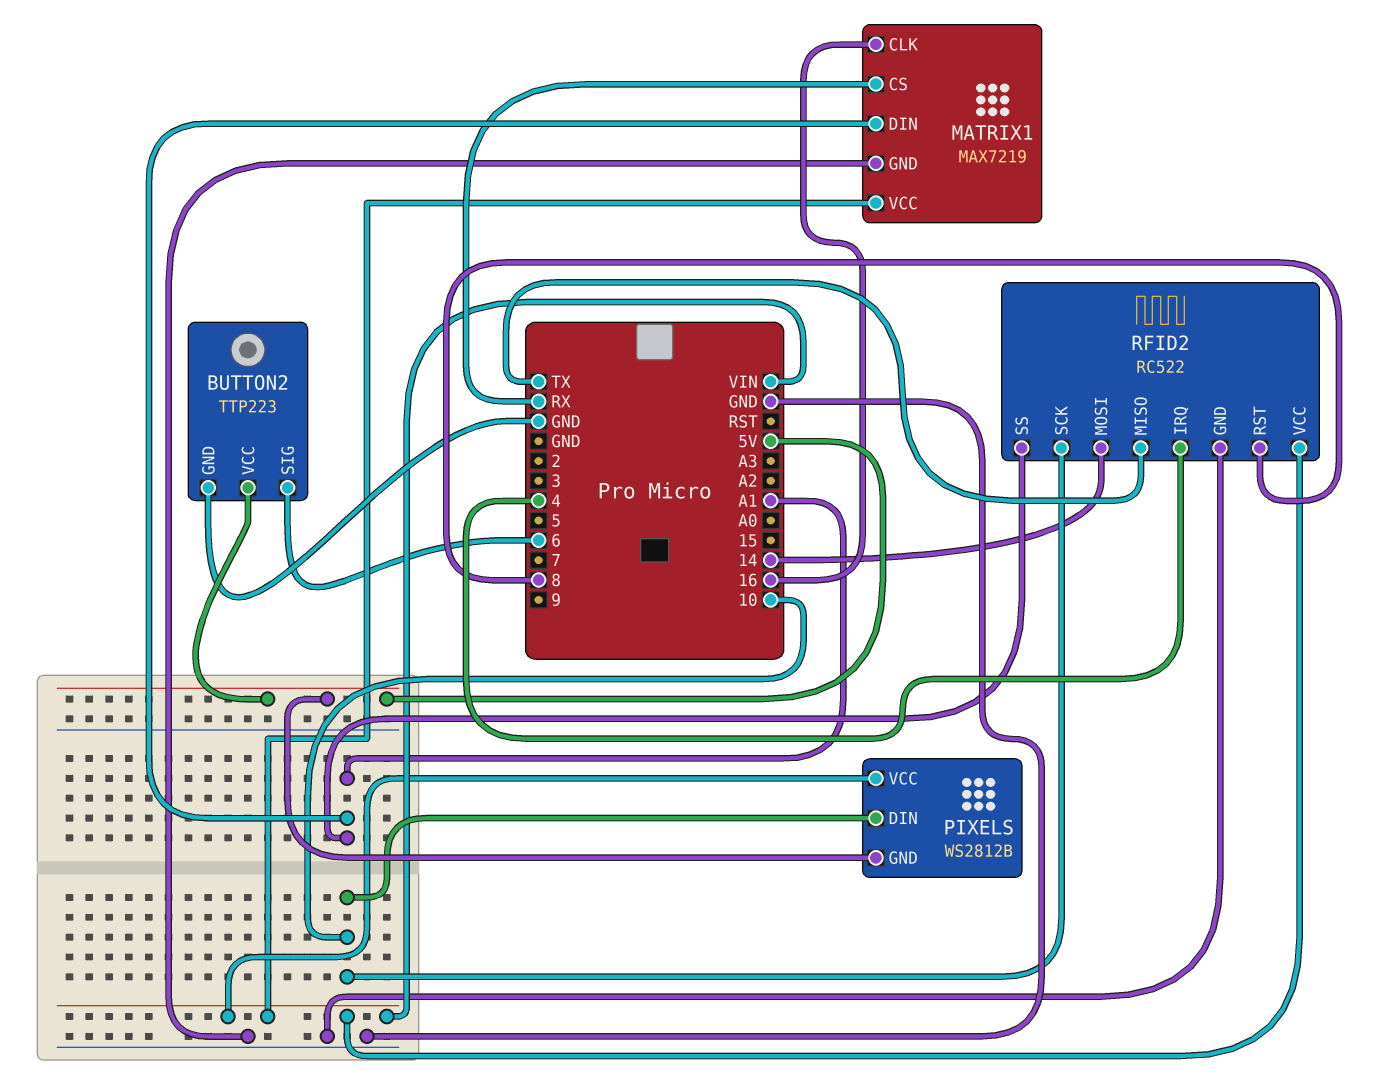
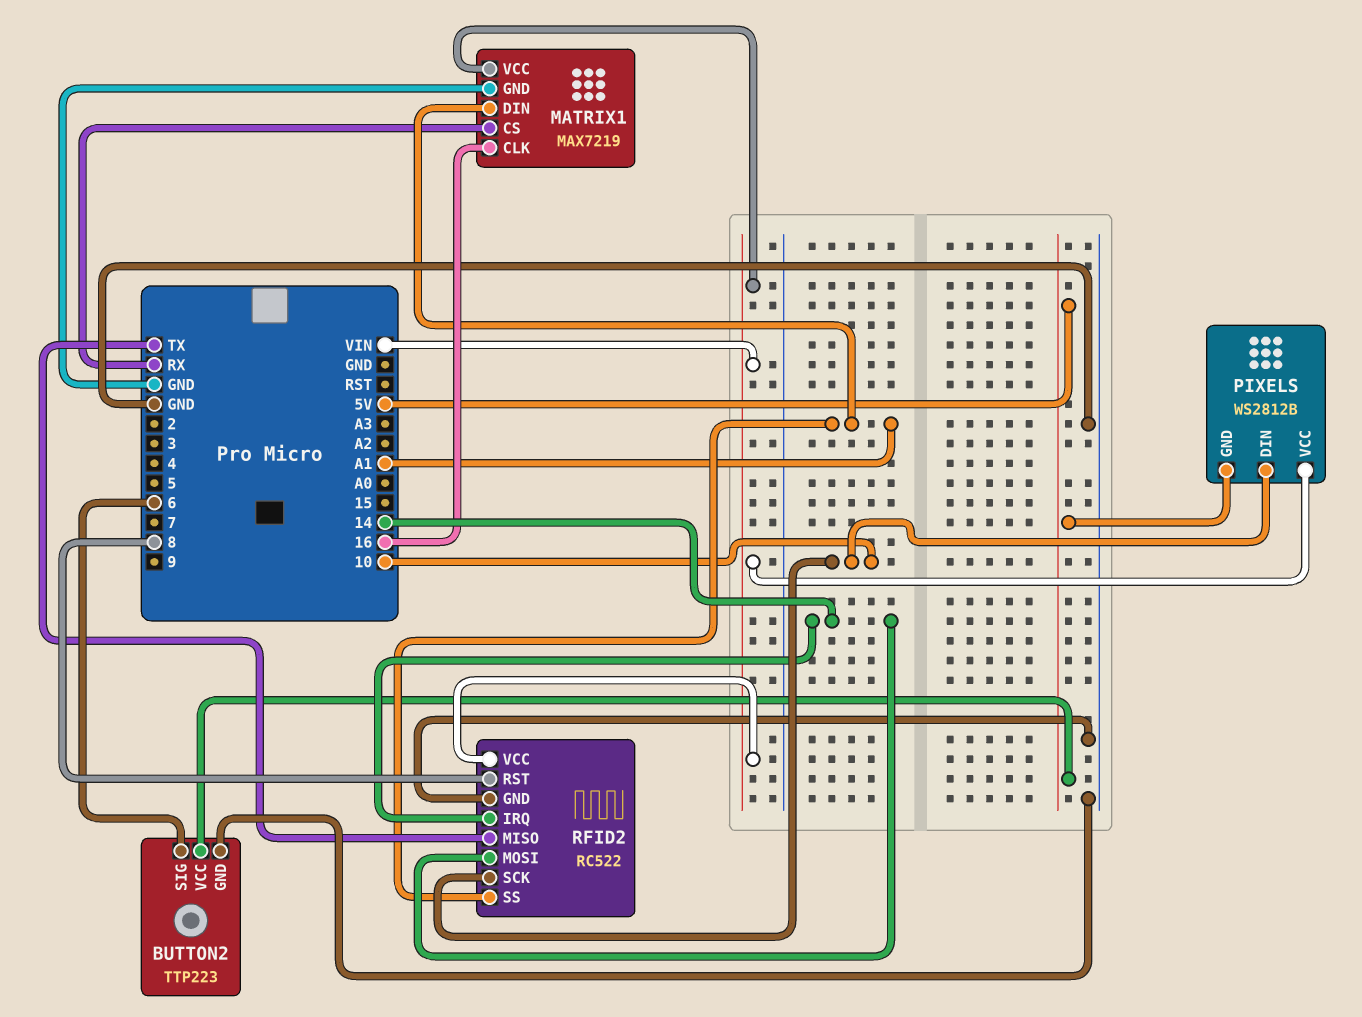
RFID2 pin IRQ: 4 -> 14

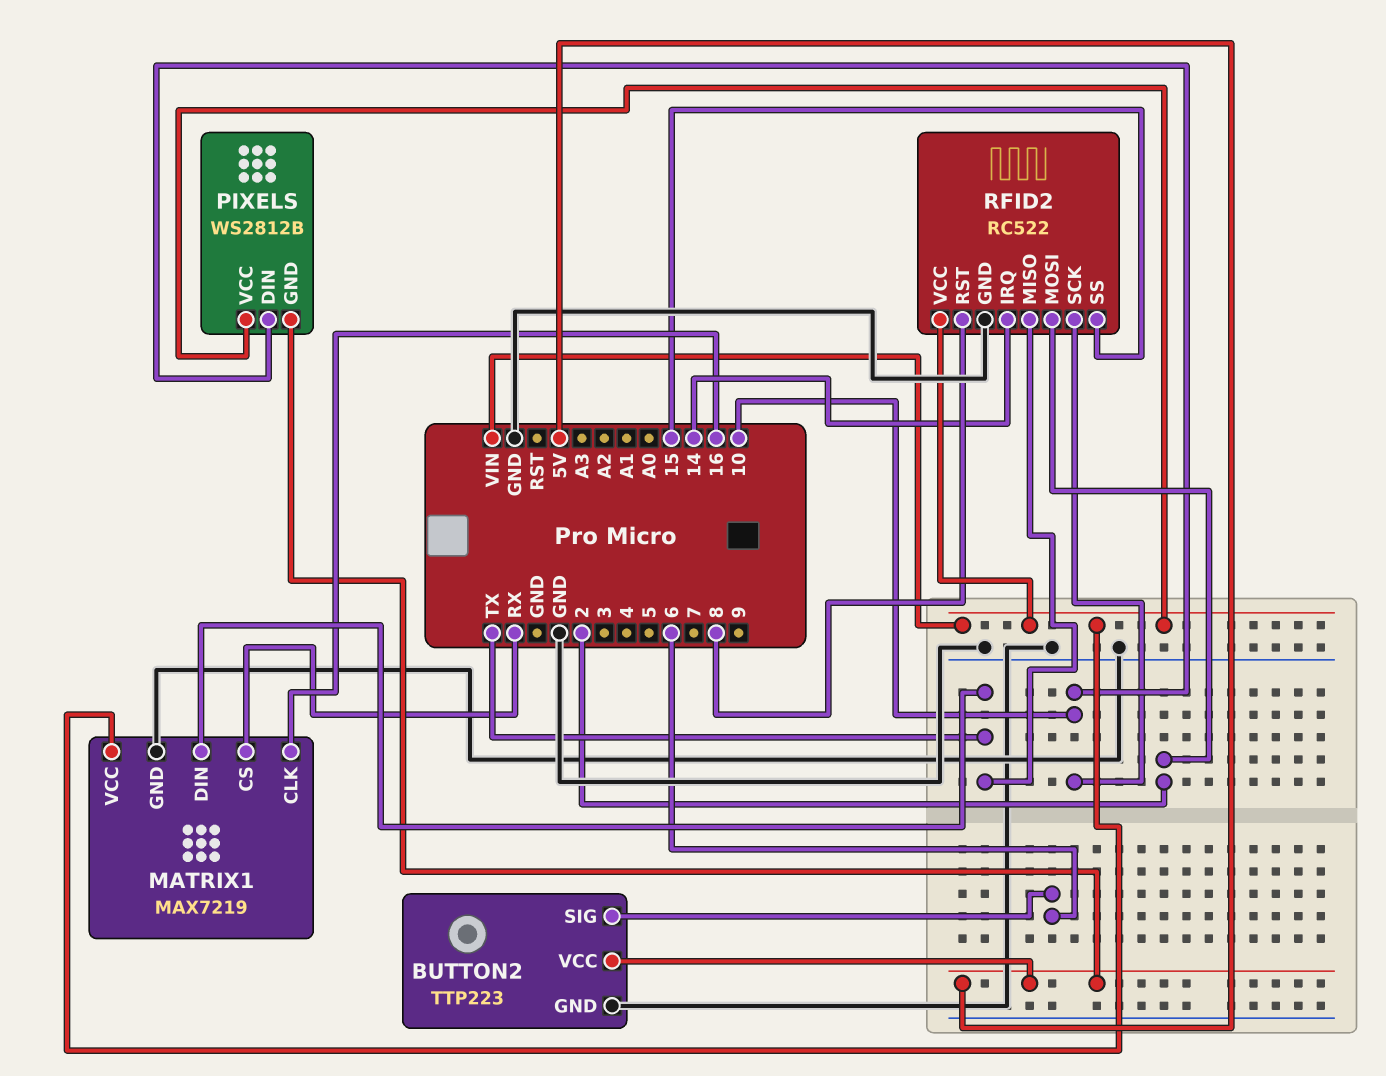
MATRIX1 pin DIN: A1 -> TX
RFID2 pin MOSI: 14 -> 2
RFID2 pin SS: A1 -> 15

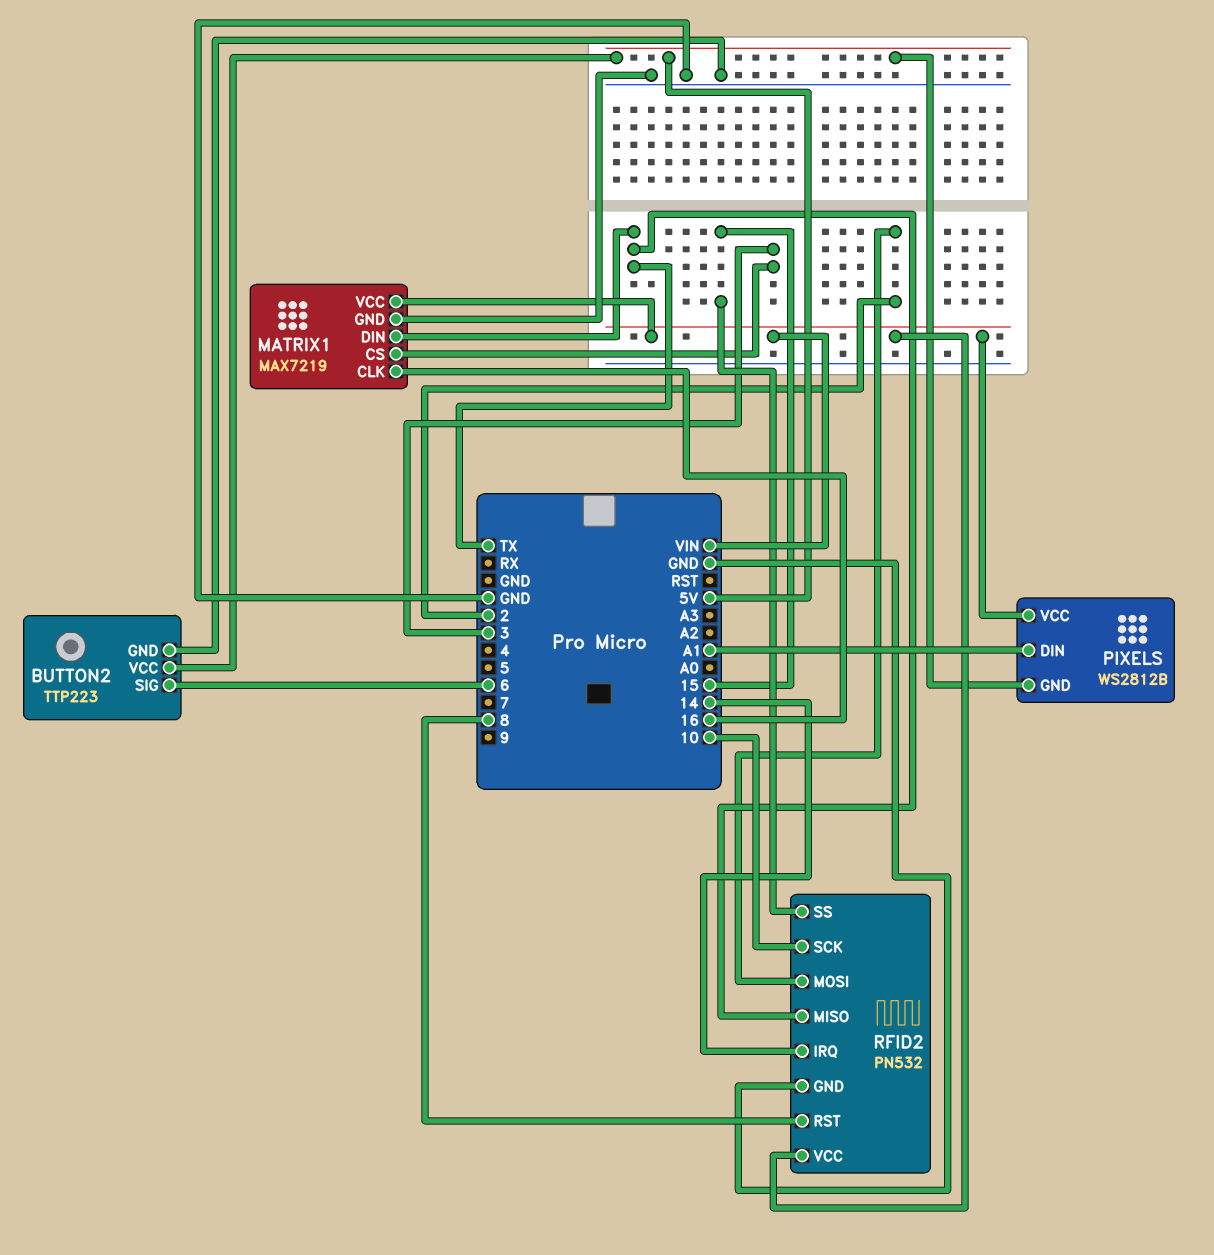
MATRIX1 pin CS: RX -> 3
PIXELS pin DIN: 10 -> A1
RFID2: RC522 -> PN532

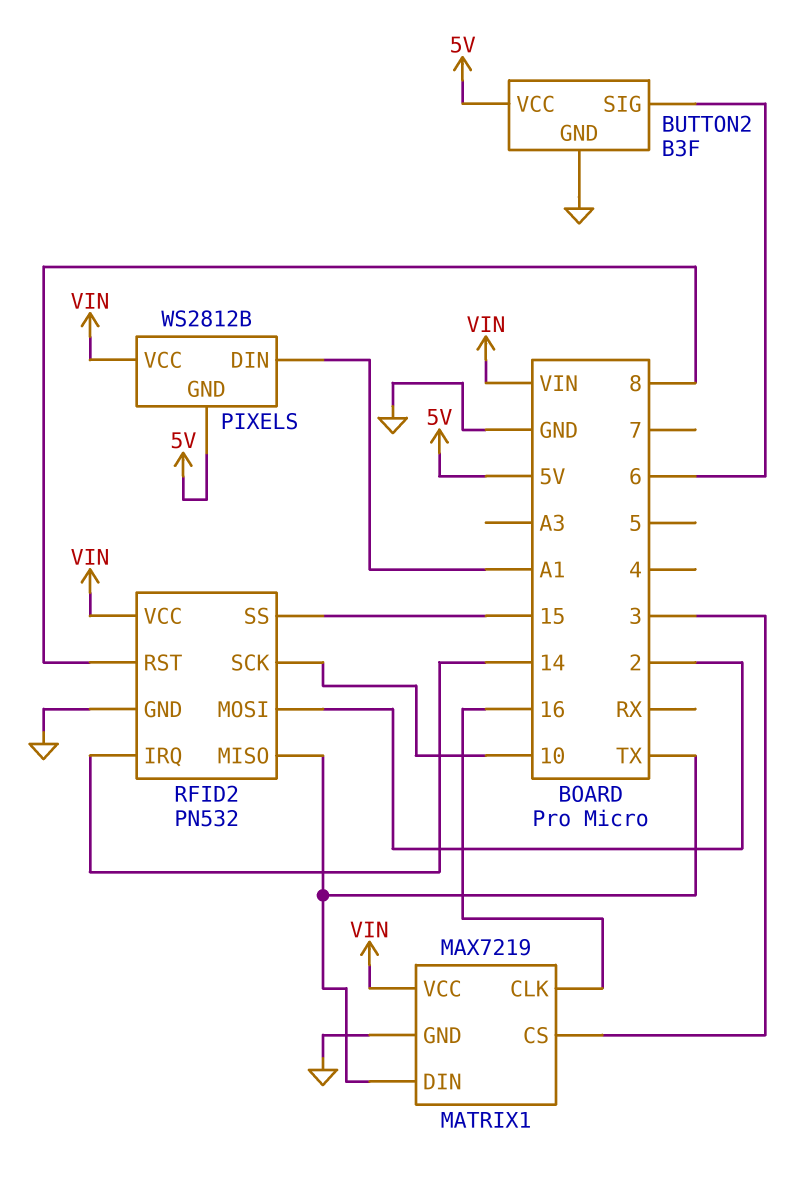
BUTTON2: TTP223 -> B3F

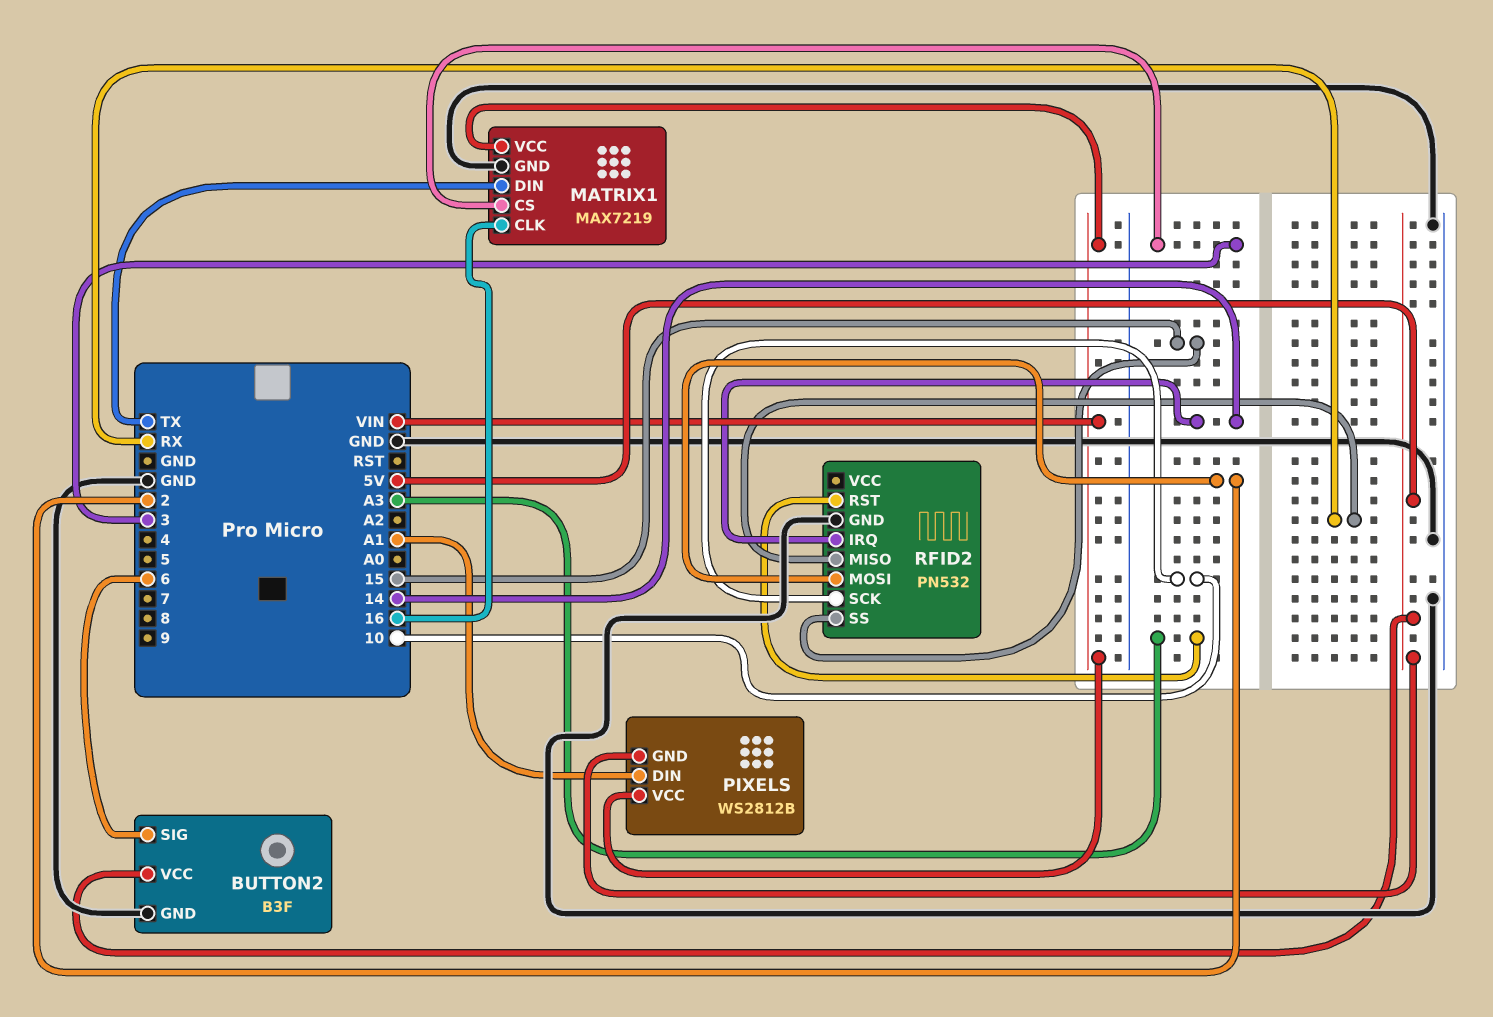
RFID2 pin MISO: TX -> RX
RFID2 pin RST: 8 -> A3
RFID2 pin VCC: VIN -> none

